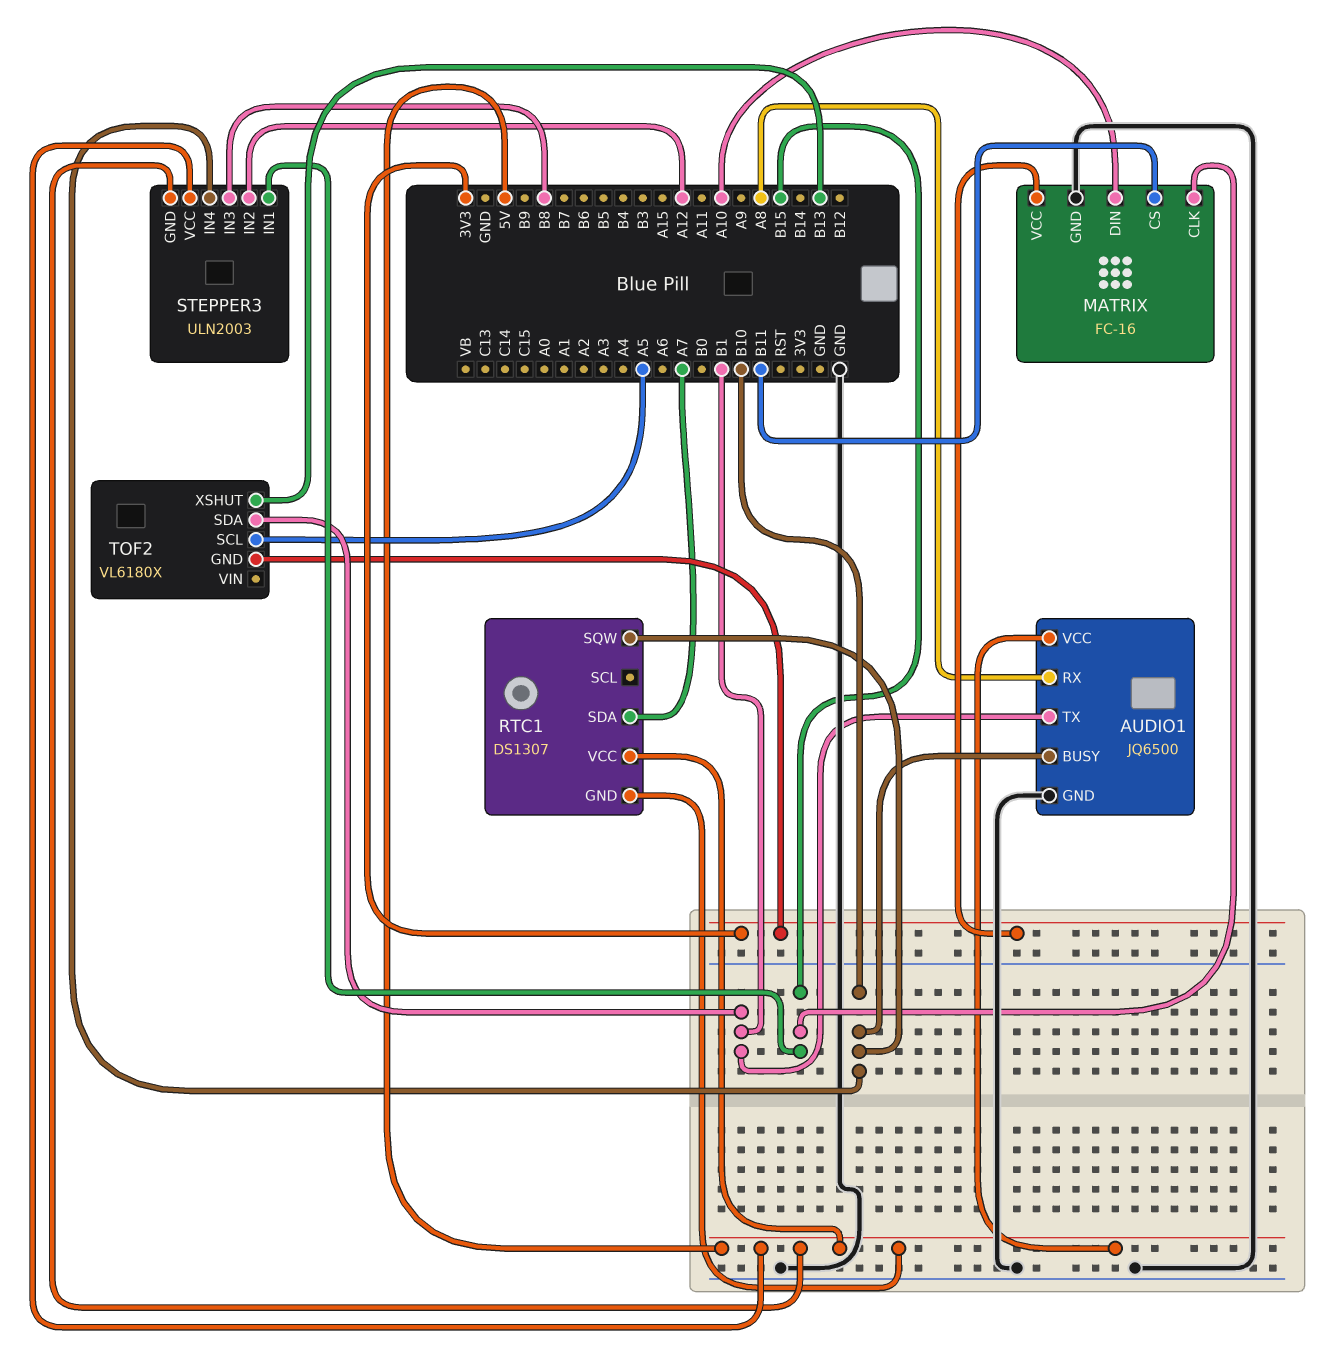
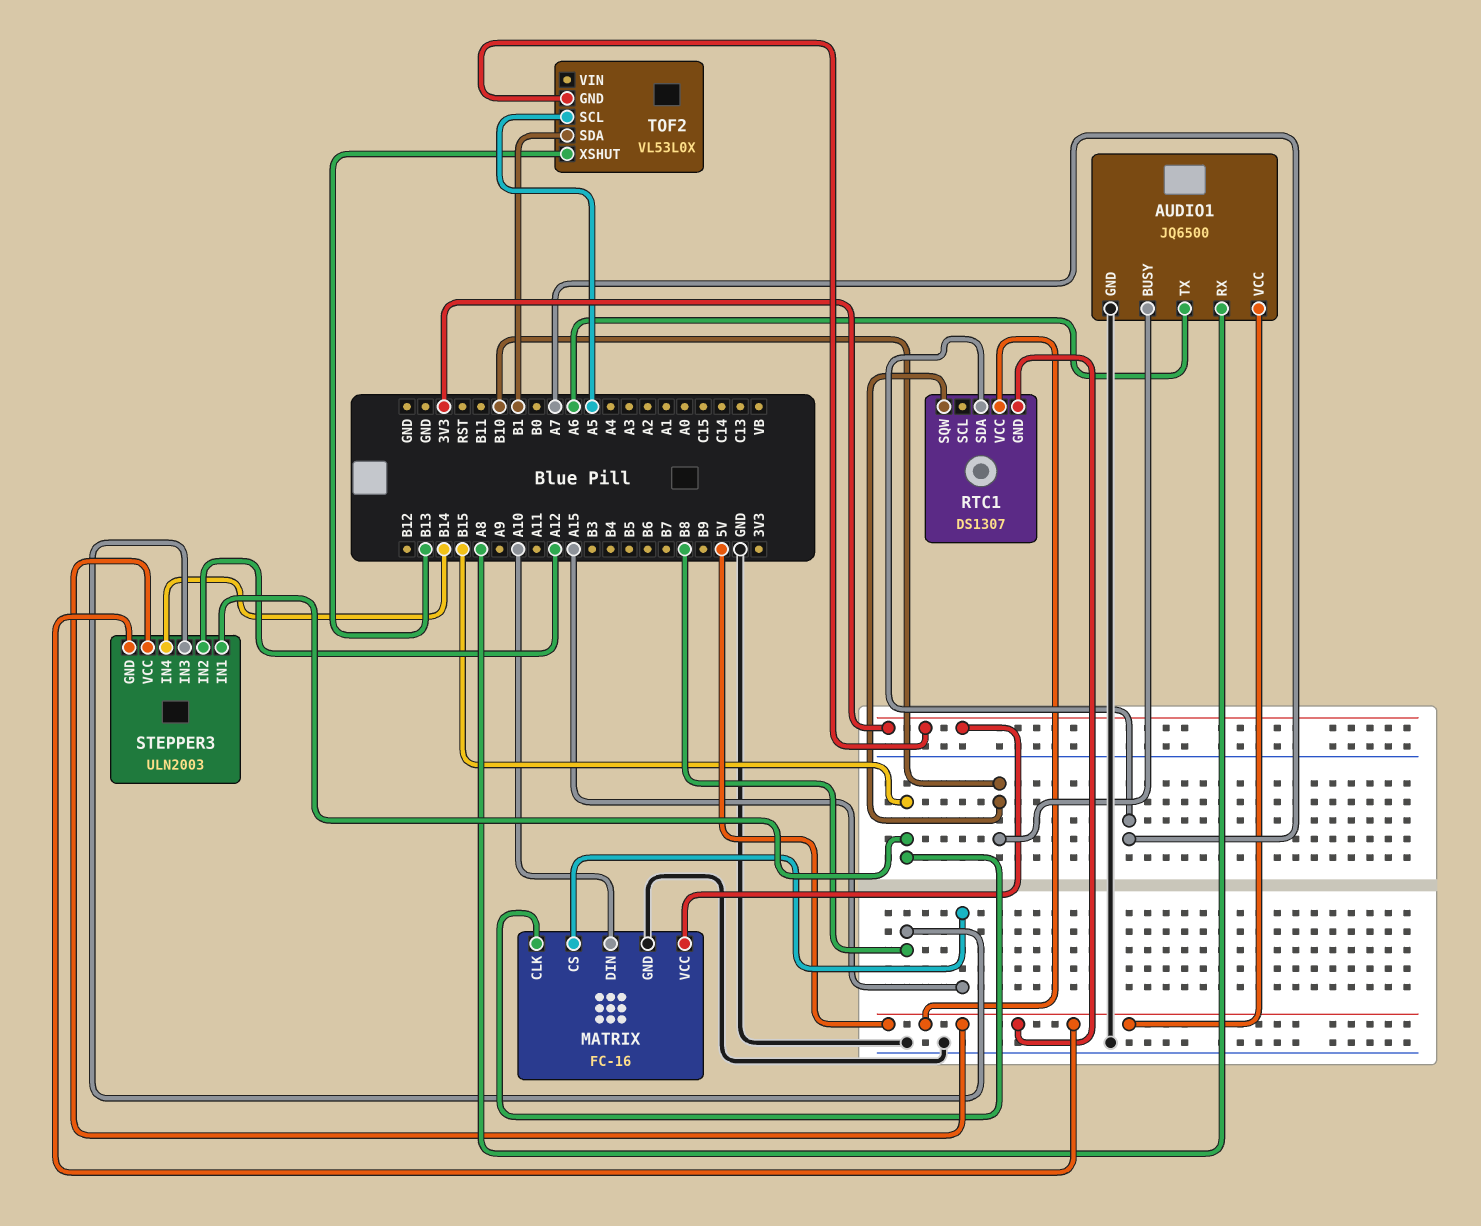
AUDIO1 pin TX: B1 -> A6
MATRIX pin CS: B11 -> A15
STEPPER3 pin IN4: B10 -> B14
TOF2: VL6180X -> VL53L0X

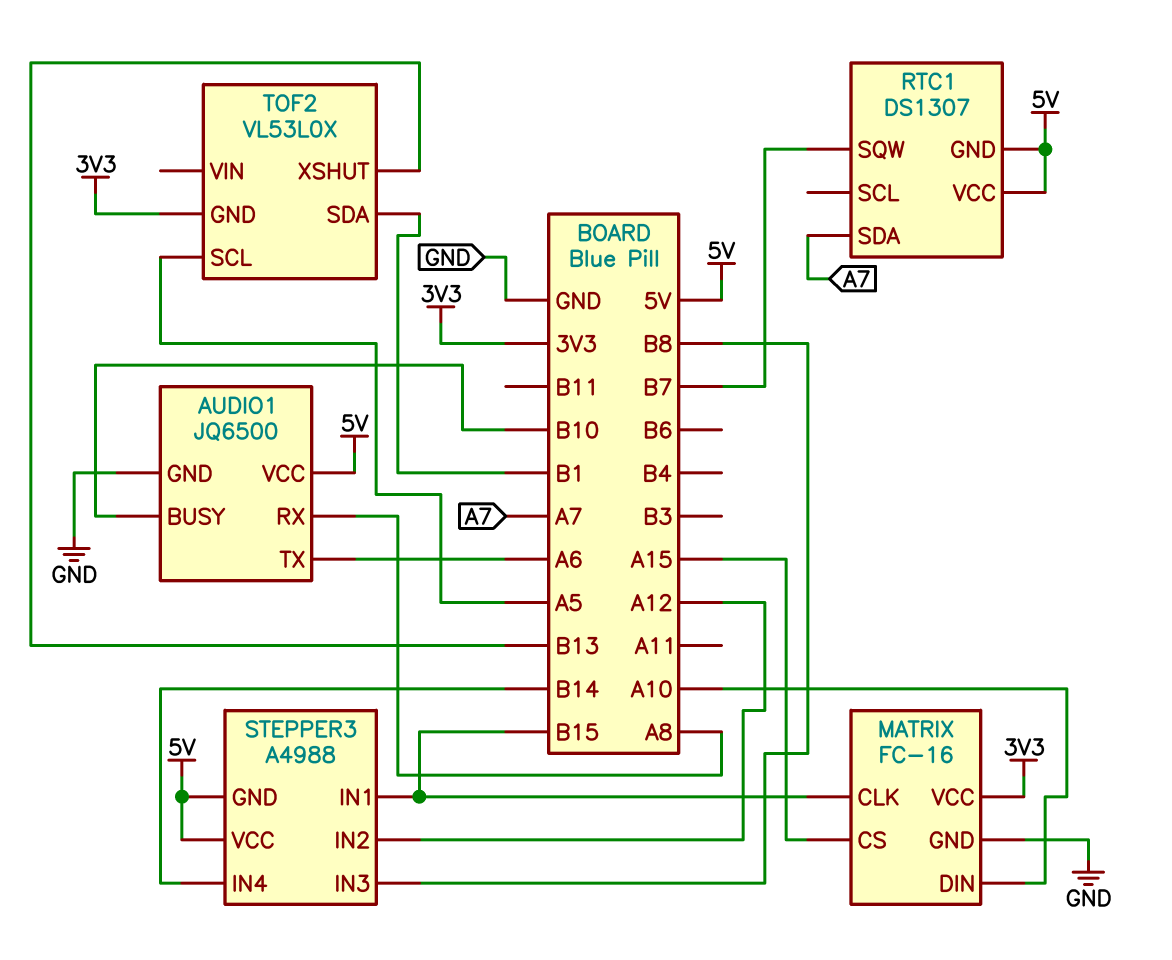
RTC1 pin SQW: B10 -> B7
STEPPER3: ULN2003 -> A4988

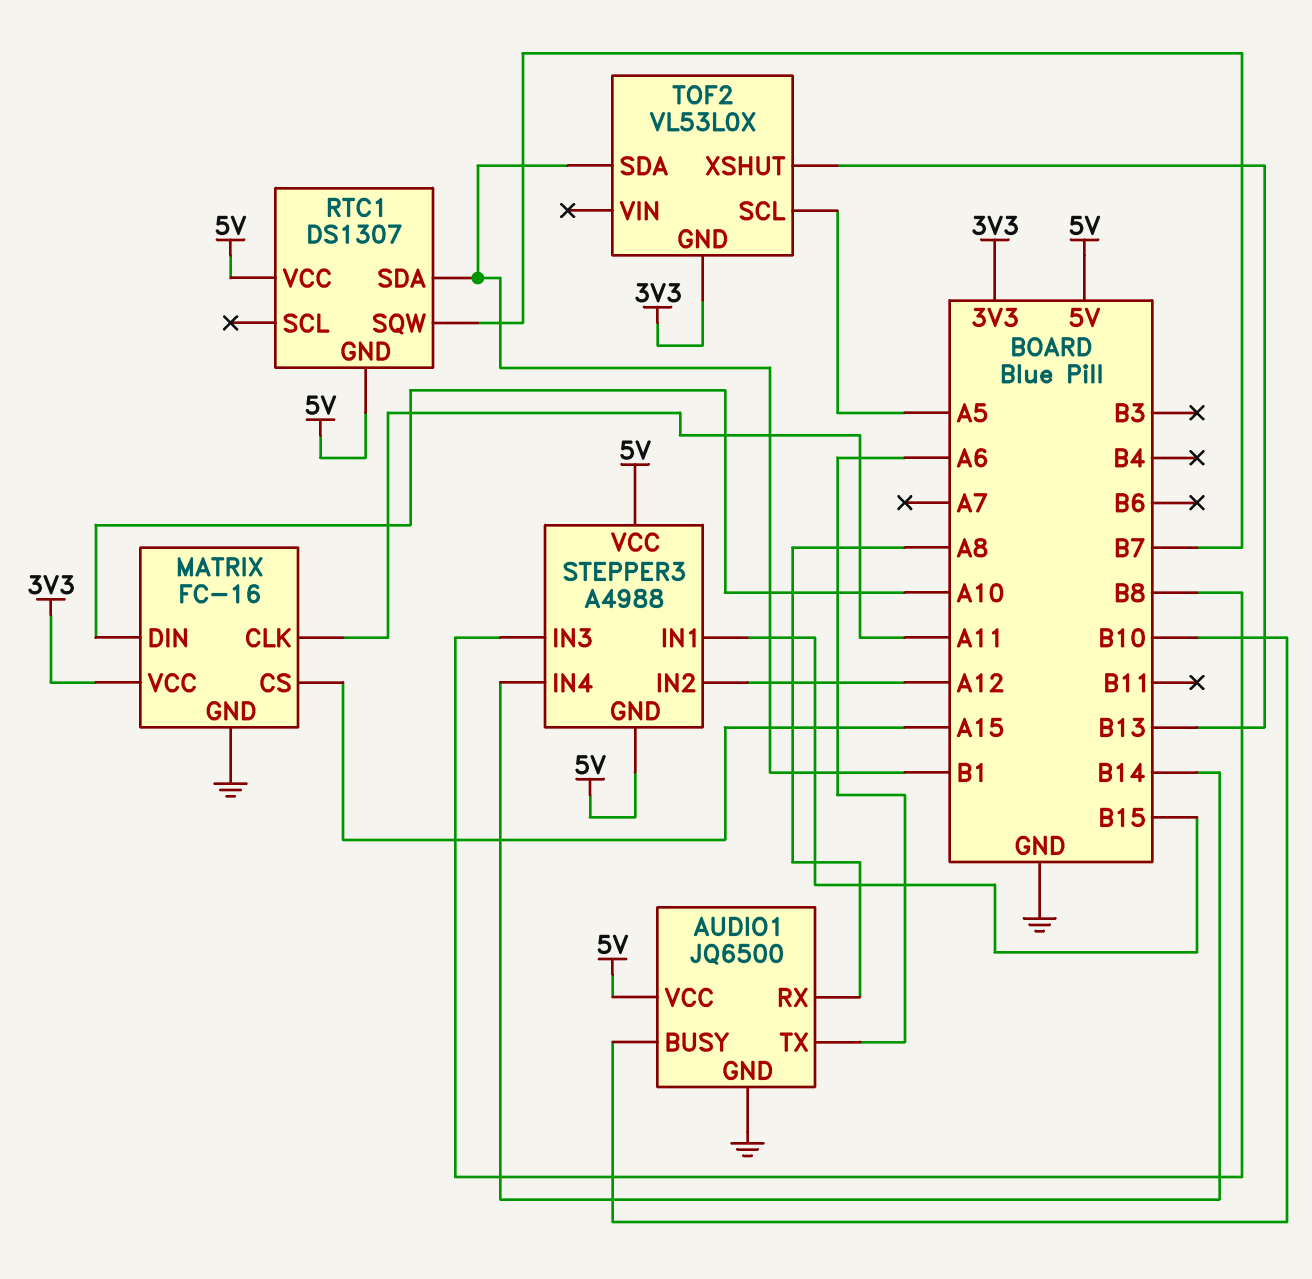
MATRIX pin CLK: B15 -> A11
RTC1 pin SDA: A7 -> B1

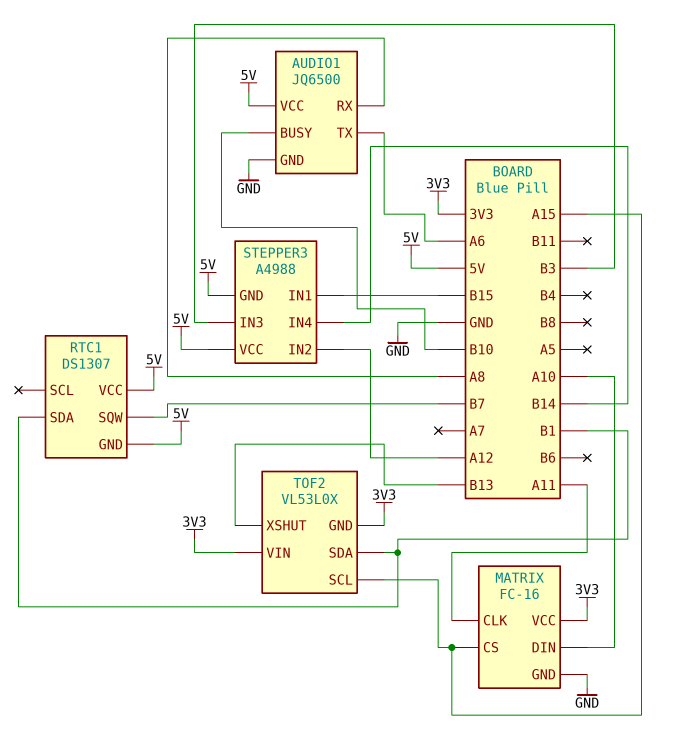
STEPPER3 pin IN3: B8 -> B3
TOF2 pin SCL: A5 -> A15
TOF2 pin VIN: none -> 3V3

